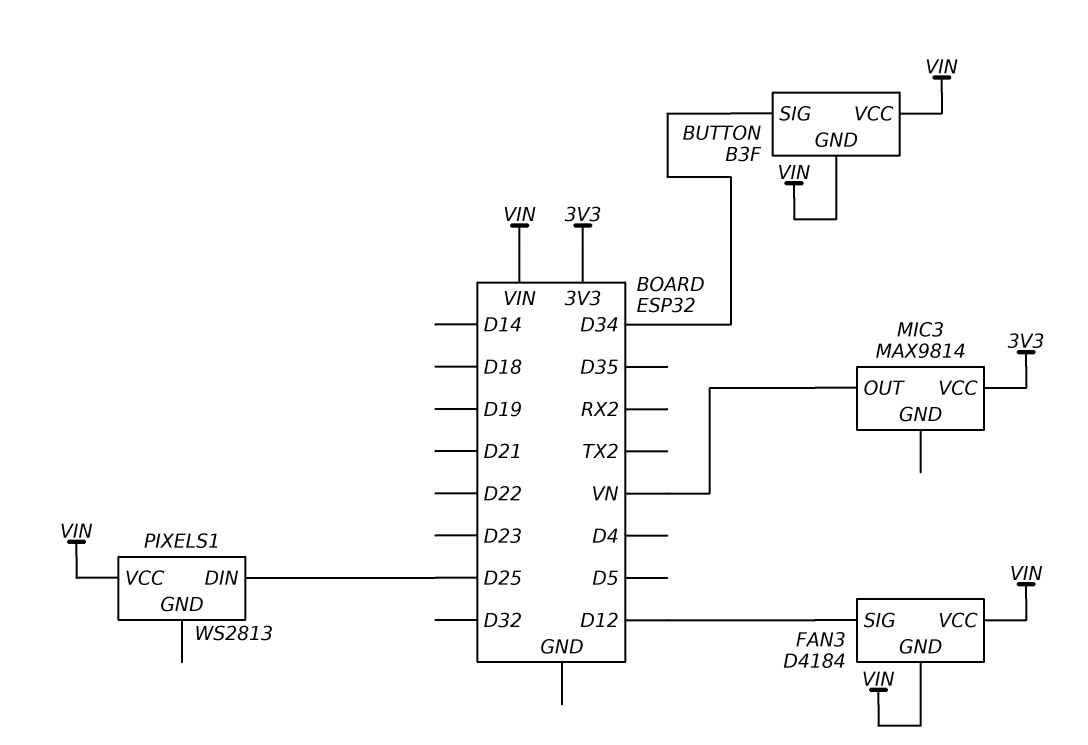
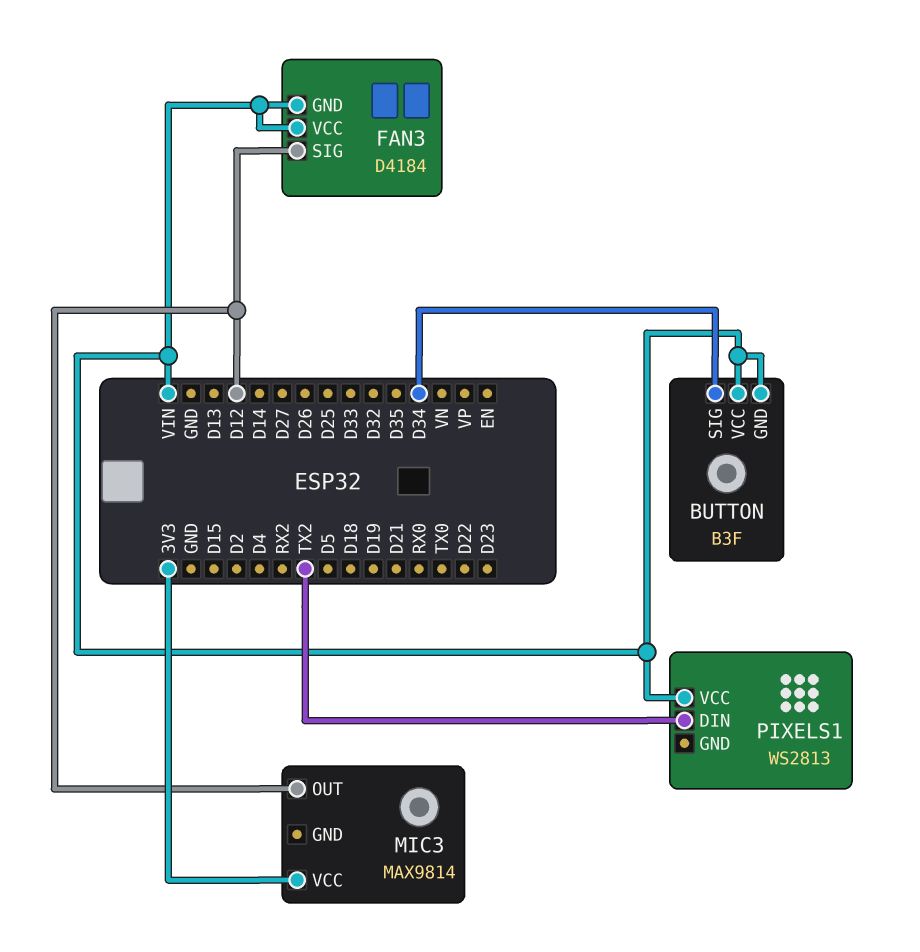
MIC3 pin OUT: VN -> D12
PIXELS1 pin DIN: D25 -> TX2

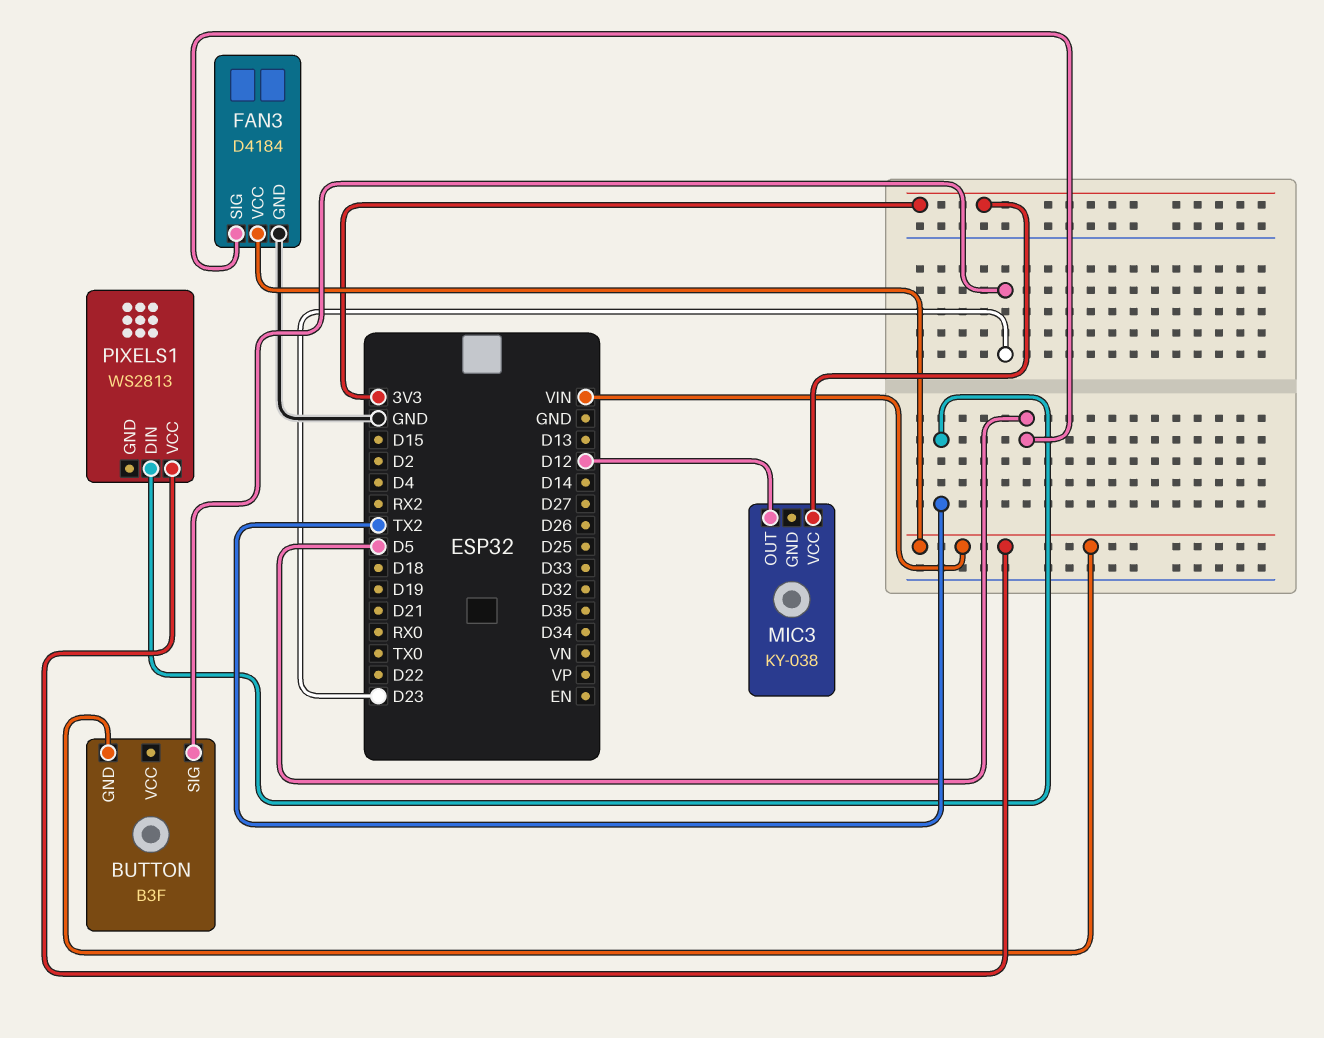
BUTTON pin SIG: D34 -> D23
BUTTON pin VCC: VIN -> none
FAN3 pin GND: VIN -> GND
FAN3 pin SIG: D12 -> D5
MIC3: MAX9814 -> KY-038

